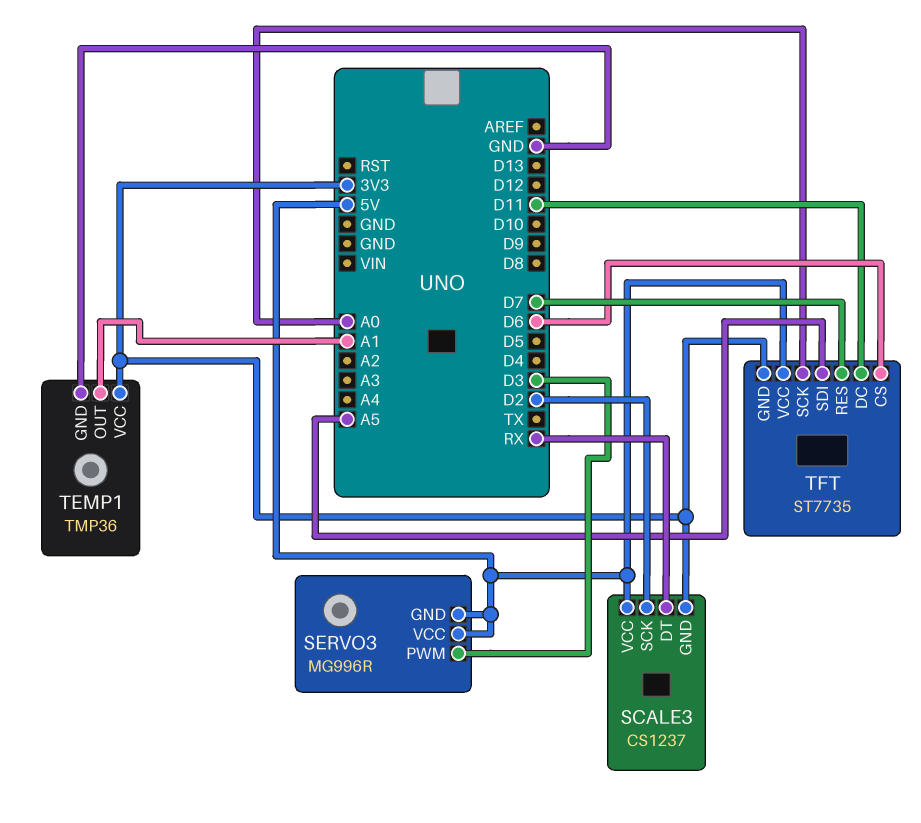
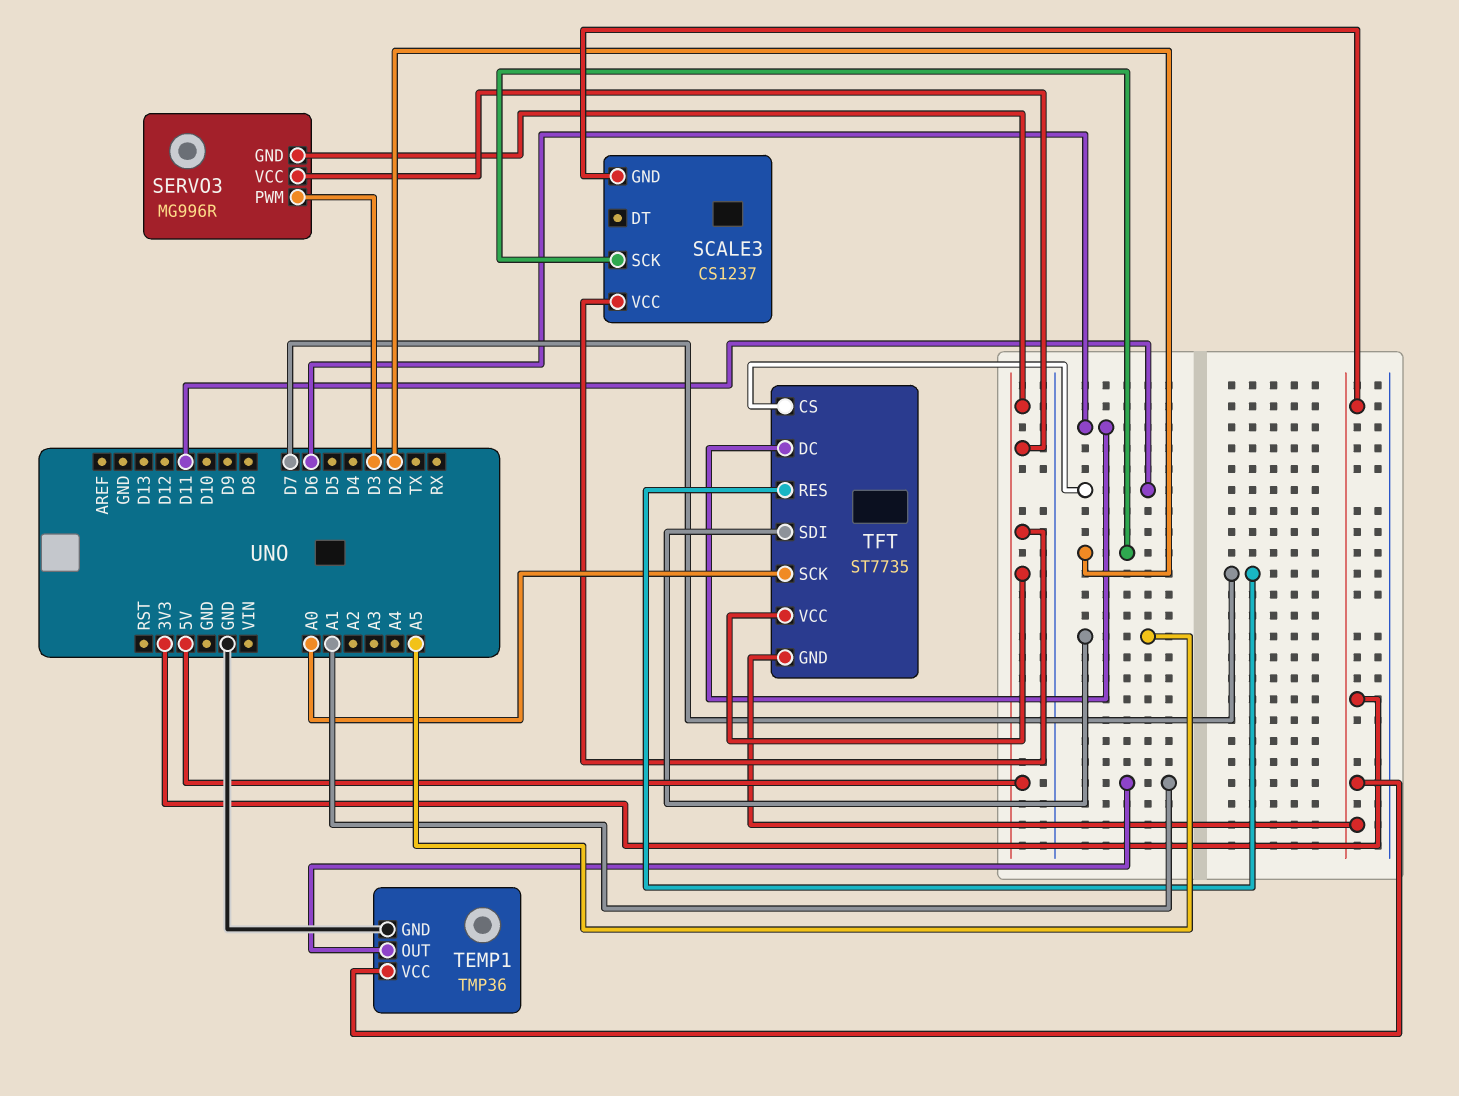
SCALE3 pin DT: RX -> none
TFT pin CS: D6 -> D11
TFT pin DC: D11 -> D6

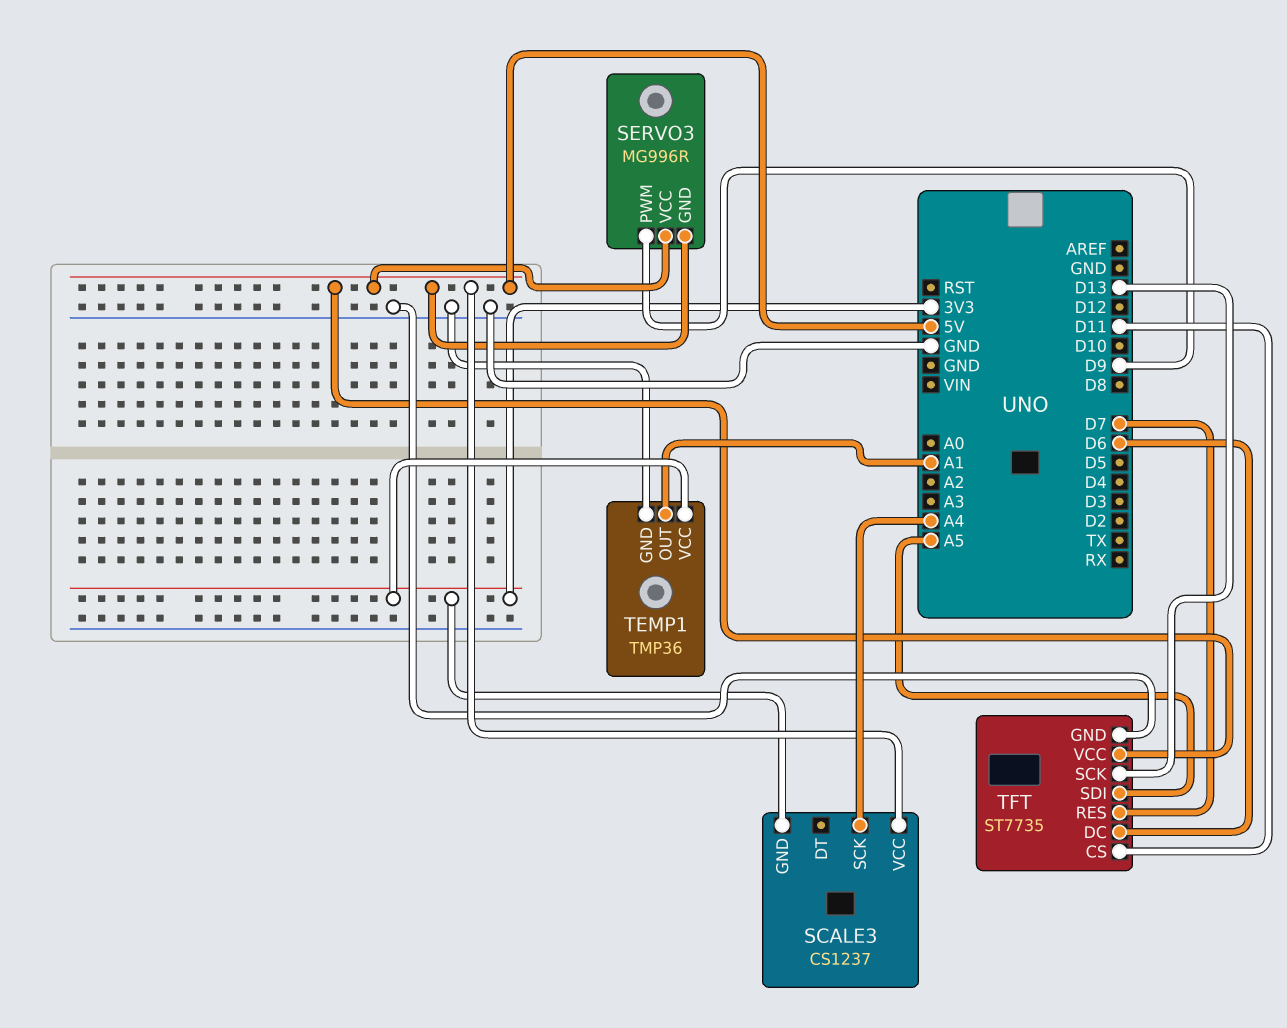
SCALE3 pin SCK: D2 -> A4
SERVO3 pin PWM: D3 -> D9
TFT pin GND: 3V3 -> GND
TFT pin SCK: A0 -> D13

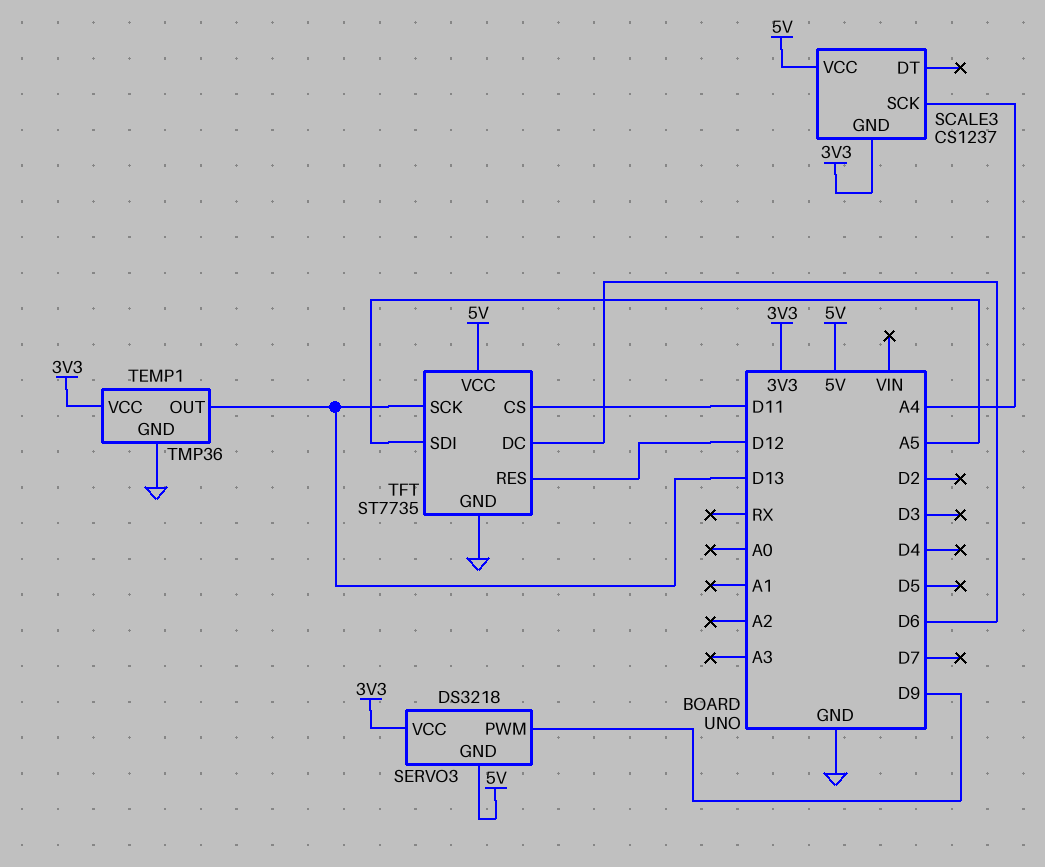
SERVO3: MG996R -> DS3218
SERVO3 pin VCC: 5V -> 3V3
TEMP1 pin OUT: A1 -> D13
TFT pin RES: D7 -> D12

